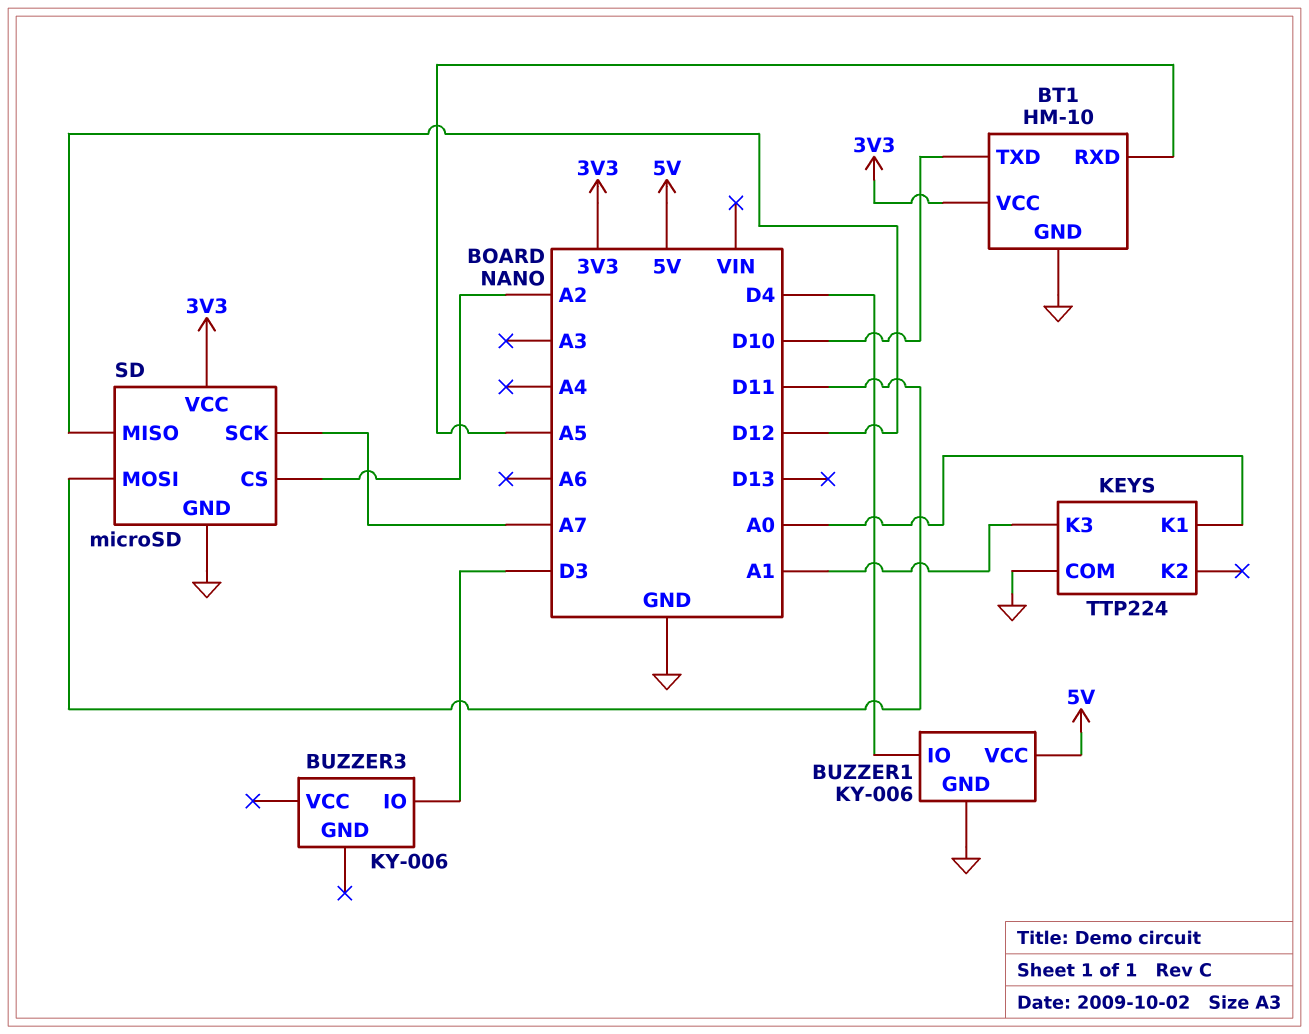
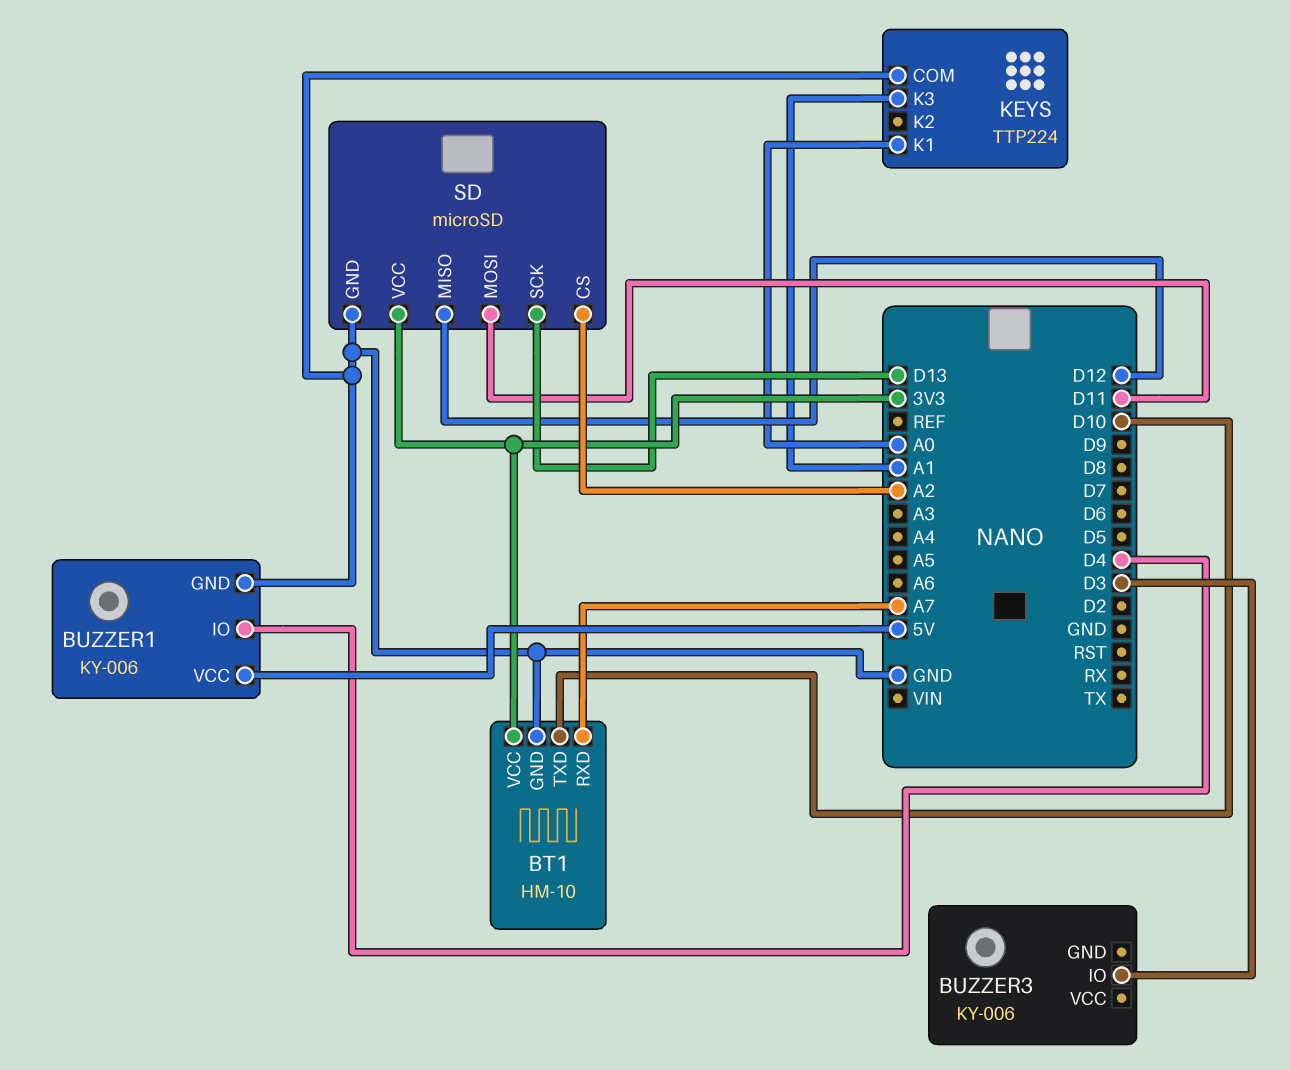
BT1 pin RXD: A5 -> A7
SD pin SCK: A7 -> D13

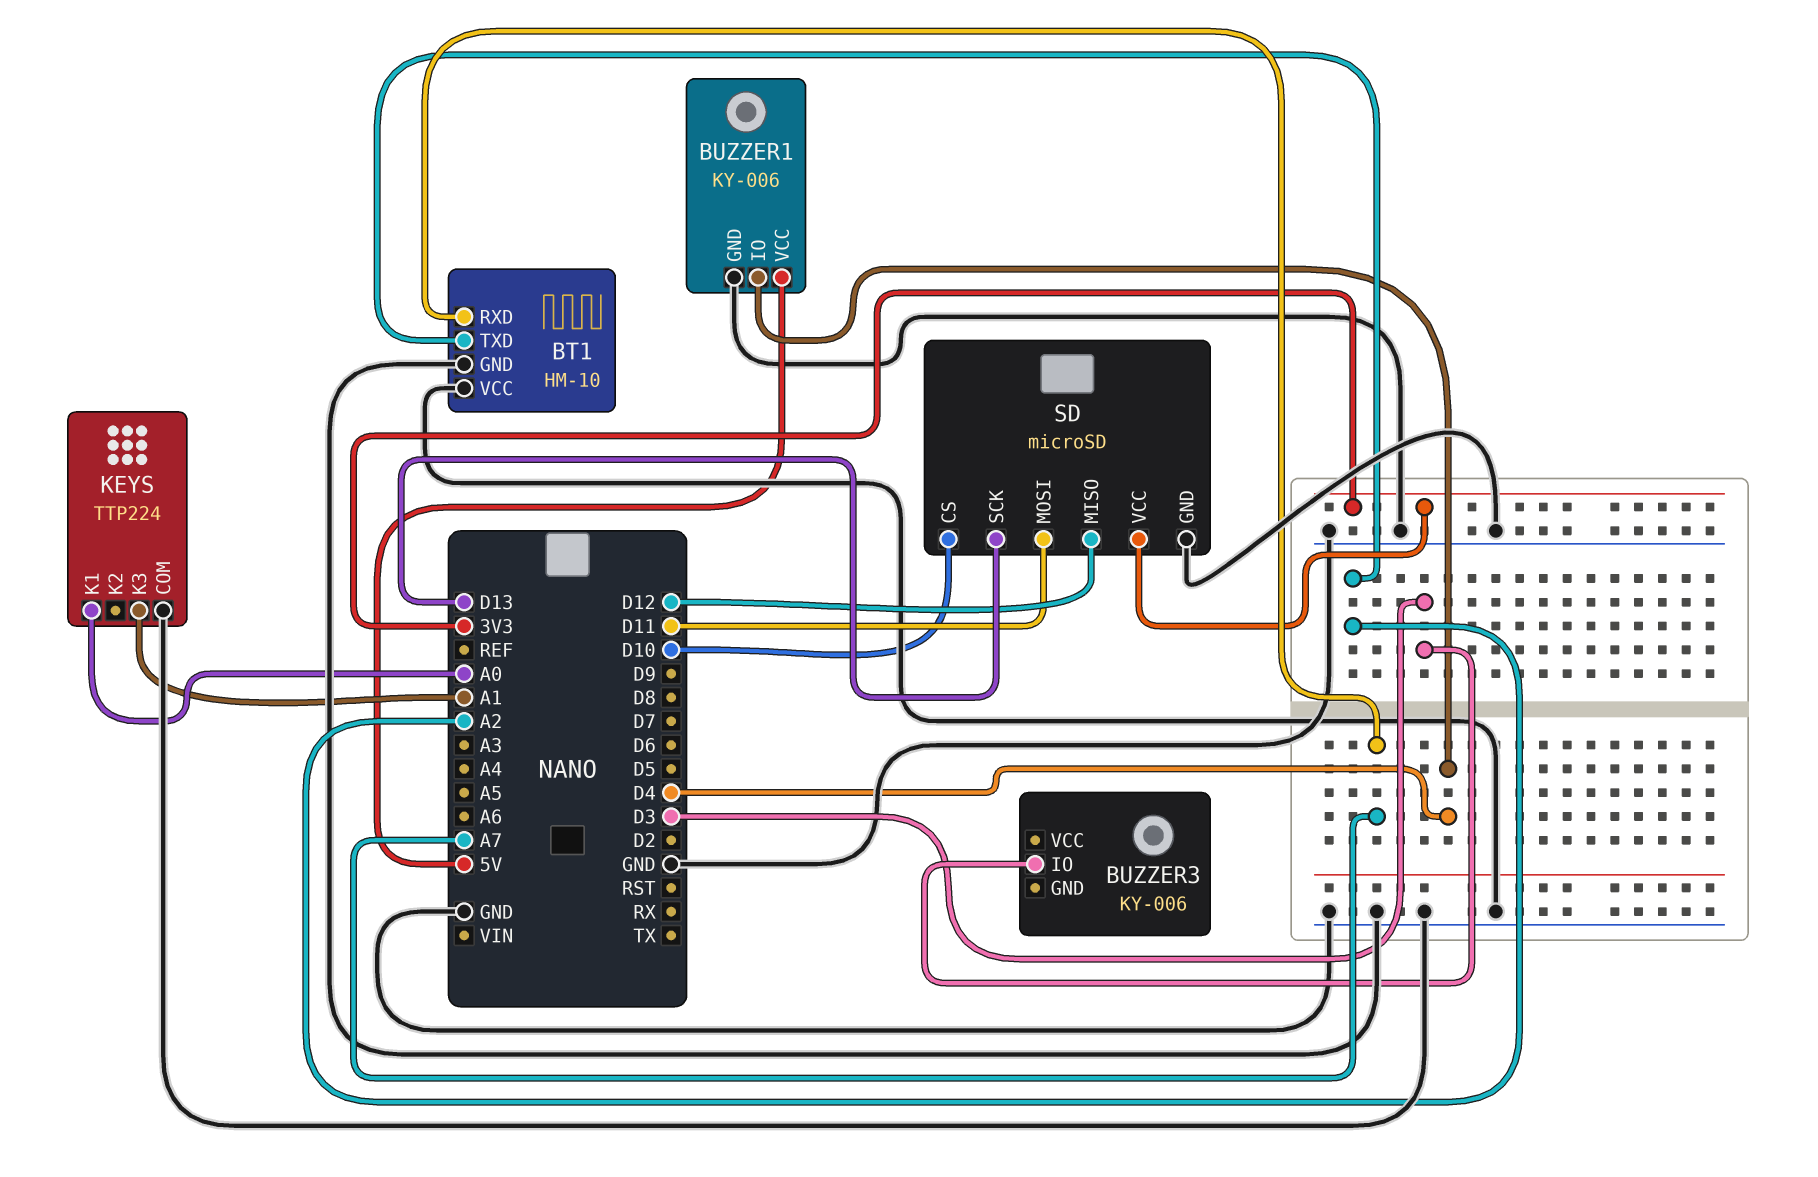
BT1 pin TXD: D10 -> A2
BT1 pin VCC: 3V3 -> GND
SD pin CS: A2 -> D10

